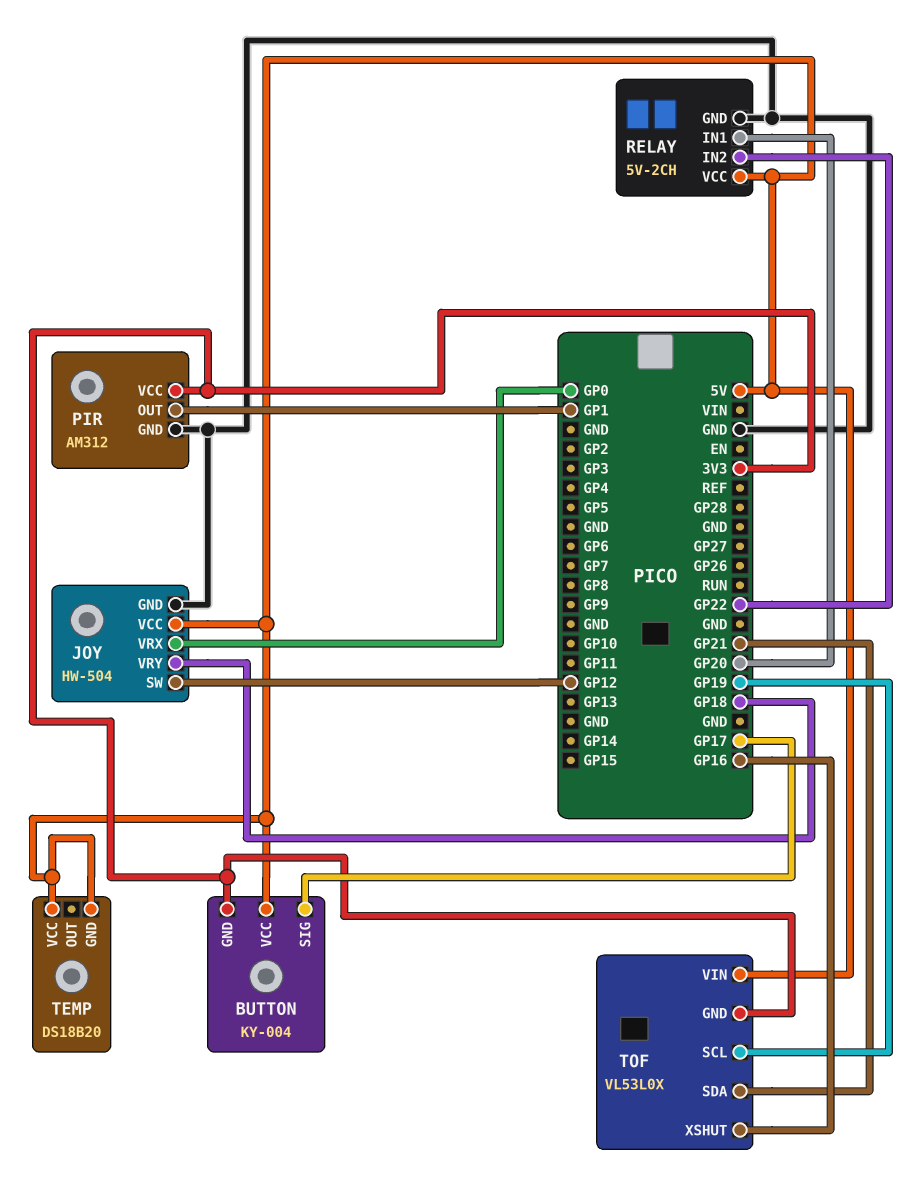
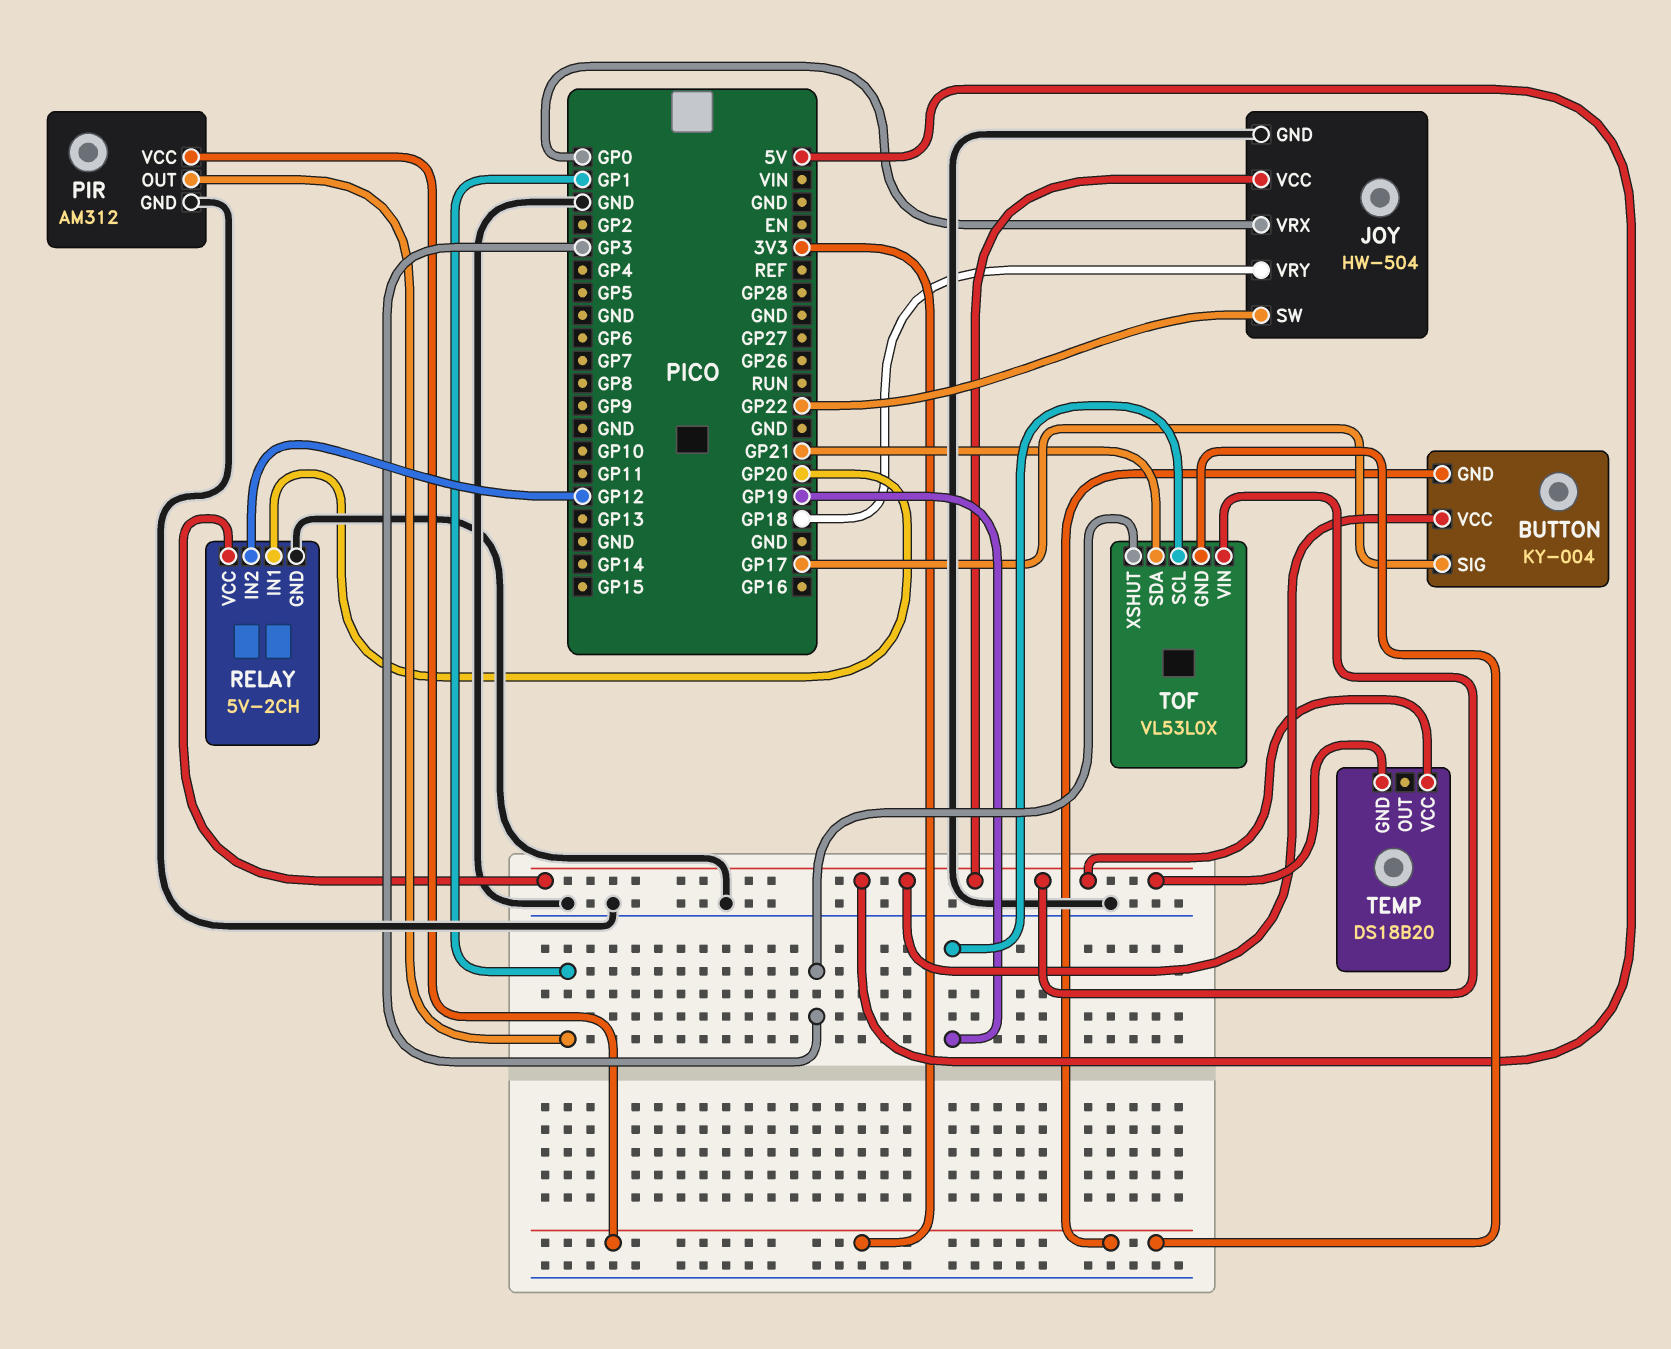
JOY pin SW: GP12 -> GP22
RELAY pin IN2: GP22 -> GP12
TOF pin XSHUT: GP16 -> GP3

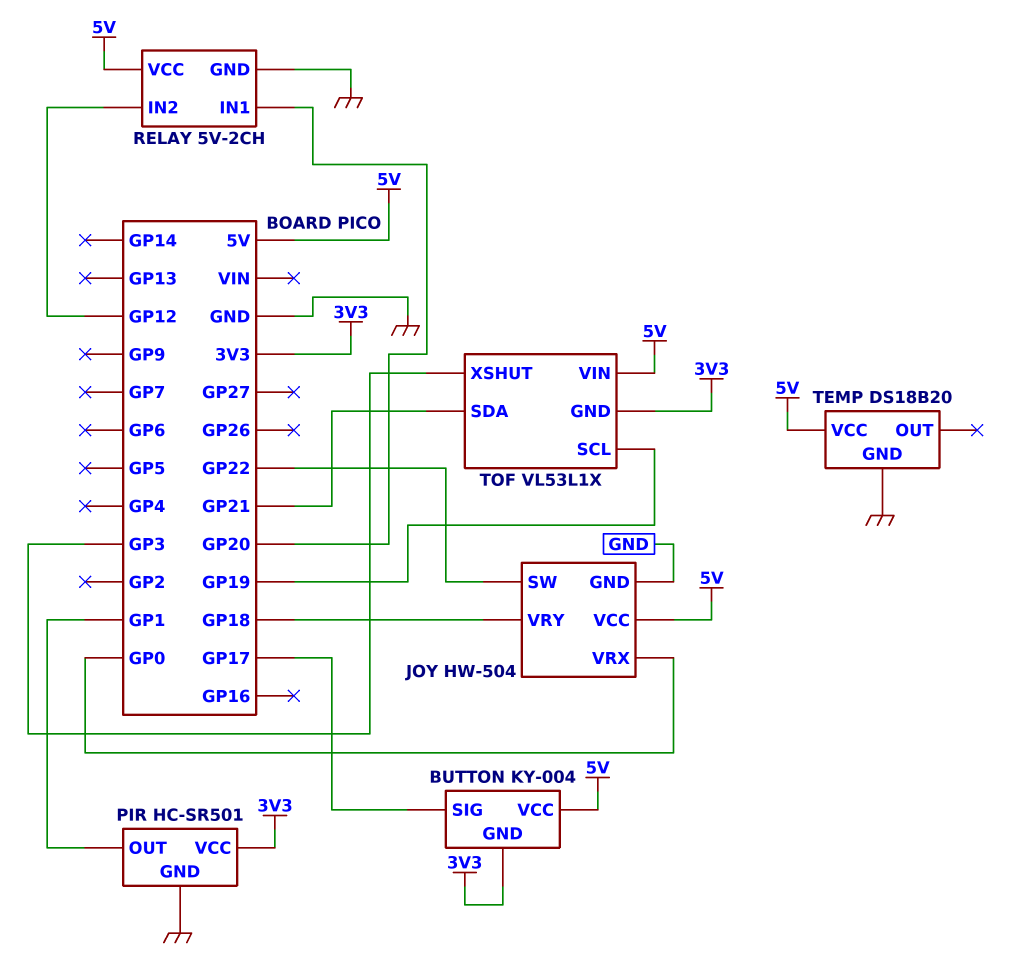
PIR: AM312 -> HC-SR501
TEMP pin GND: 5V -> GND
TOF: VL53L0X -> VL53L1X

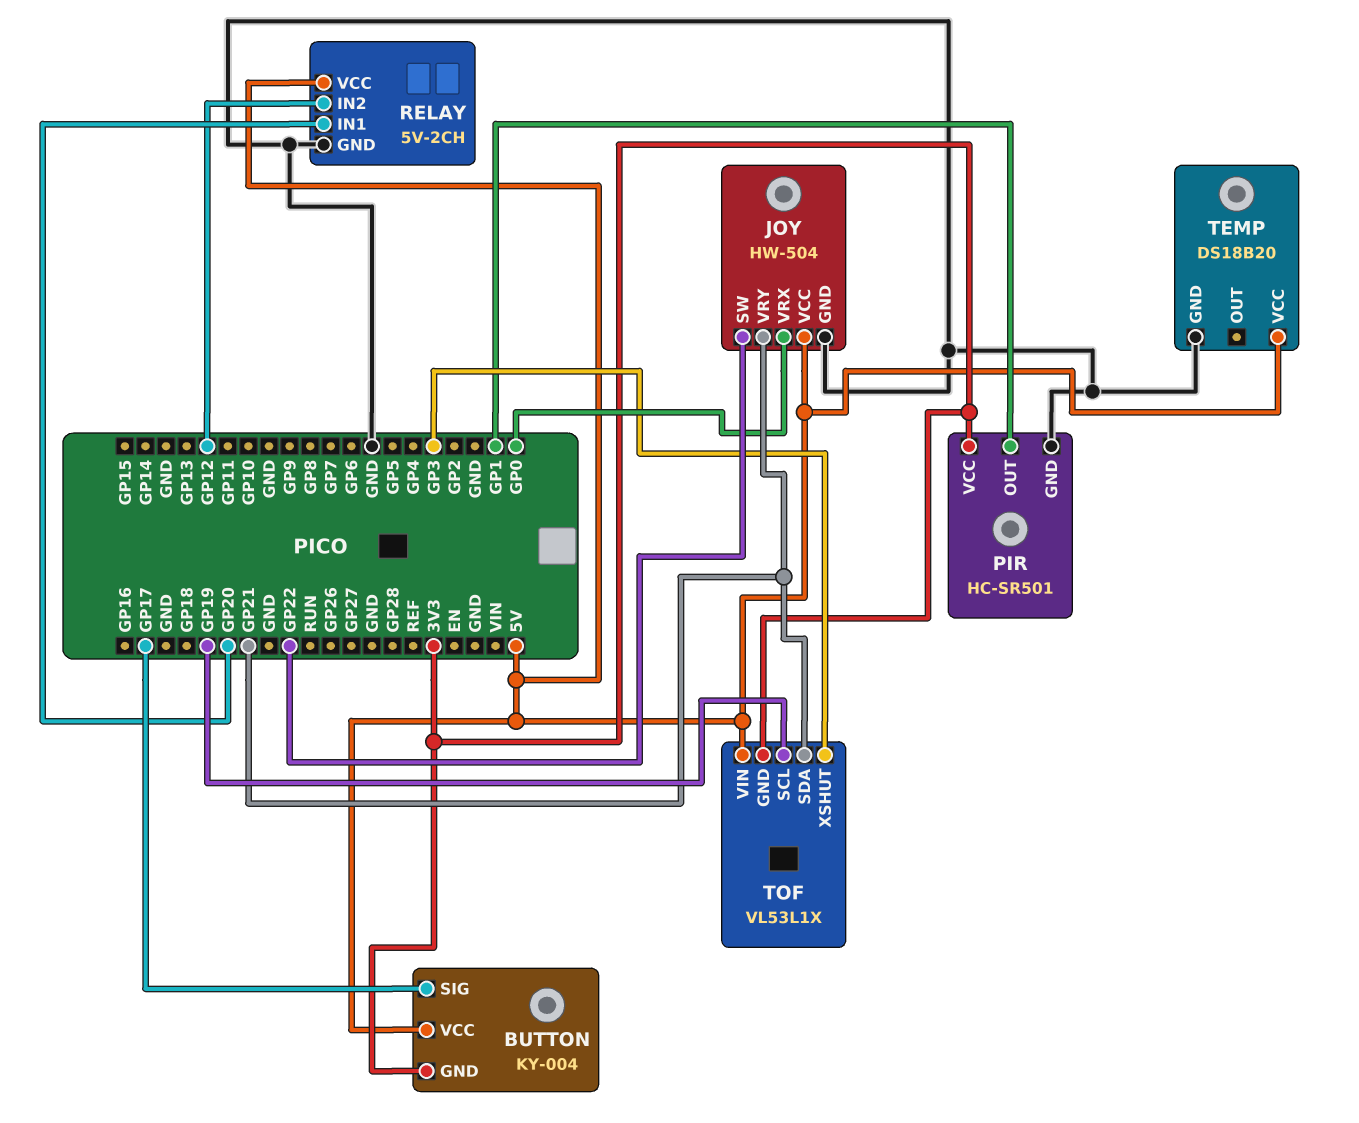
JOY pin VRY: GP18 -> GP21

